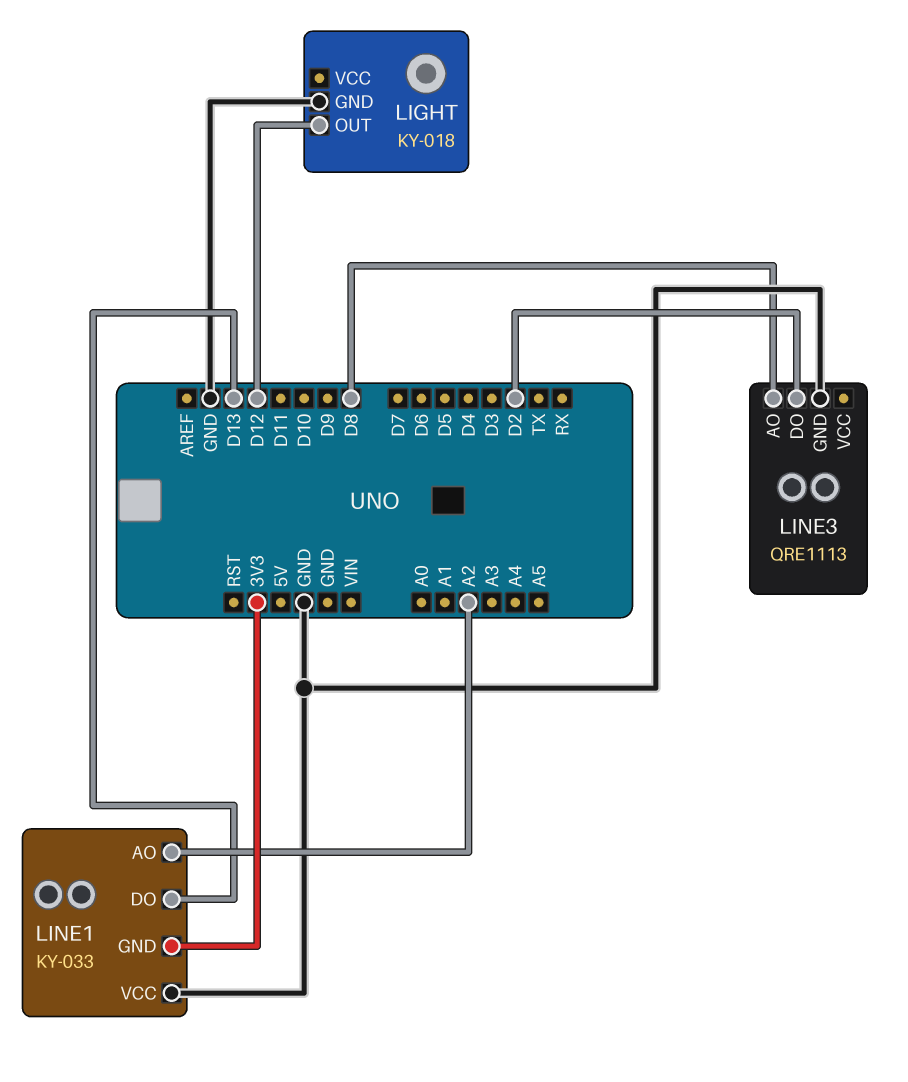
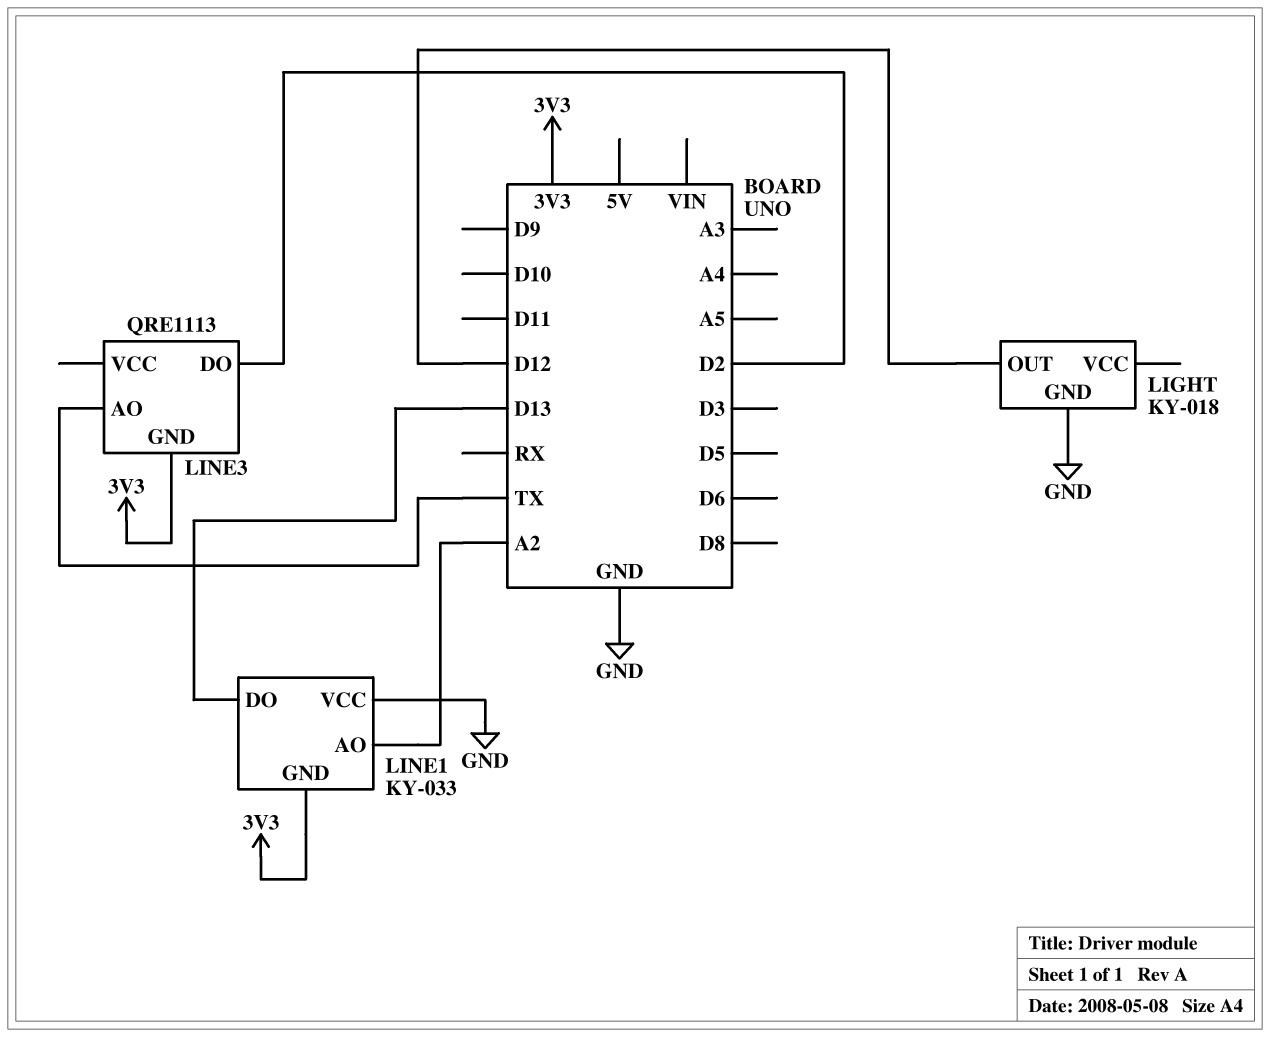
LINE3 pin AO: D8 -> TX
LINE3 pin GND: GND -> 3V3

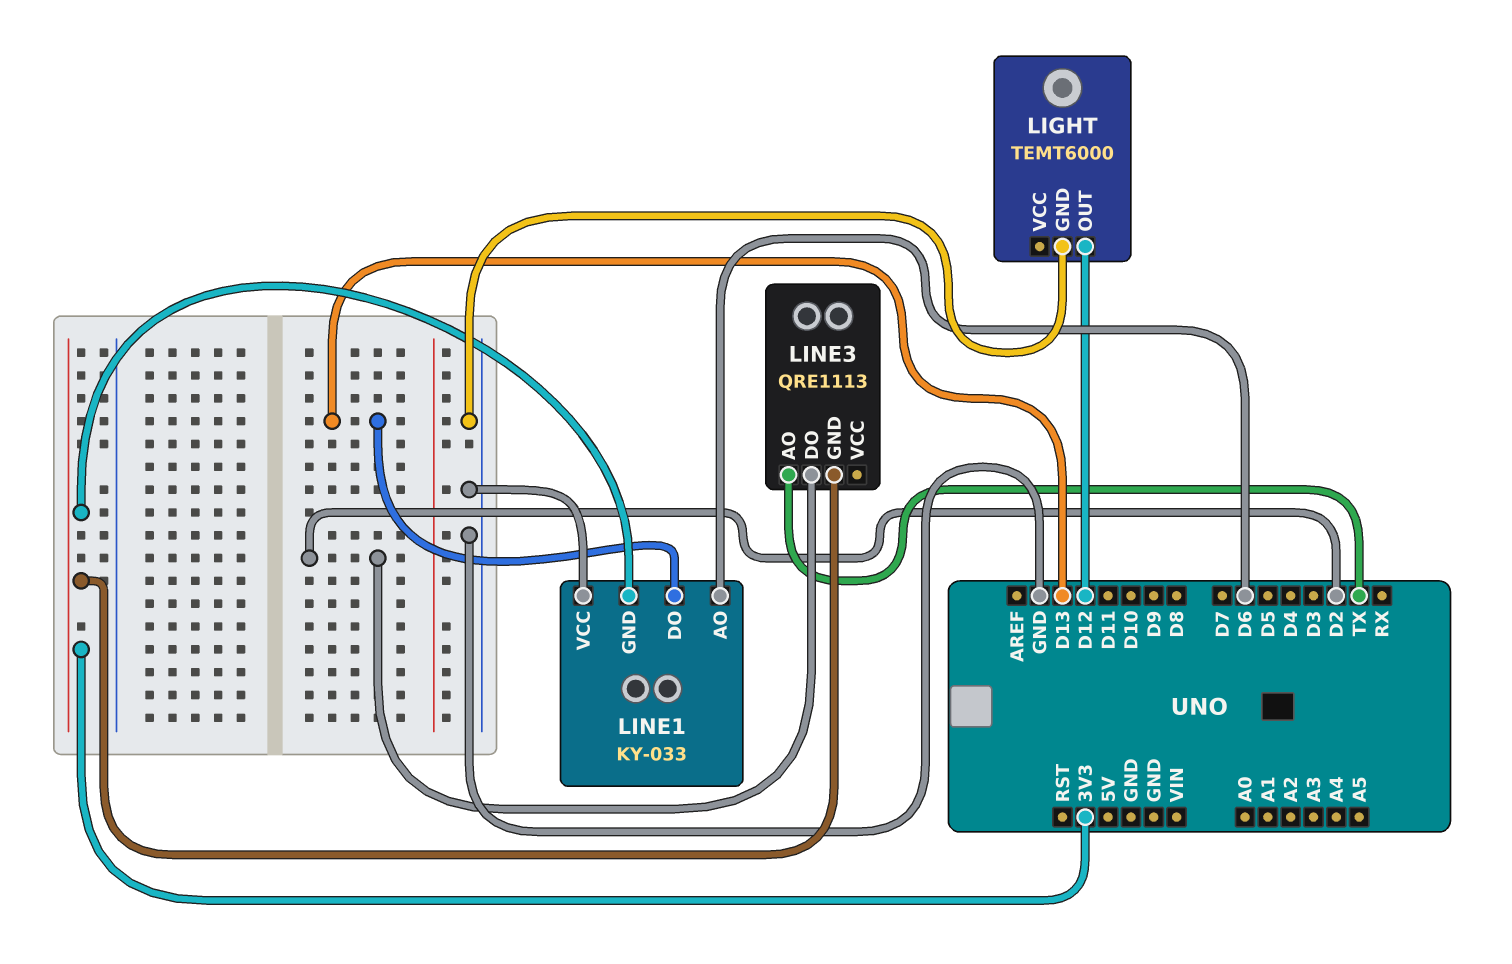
LIGHT: KY-018 -> TEMT6000
LINE1 pin AO: A2 -> D6

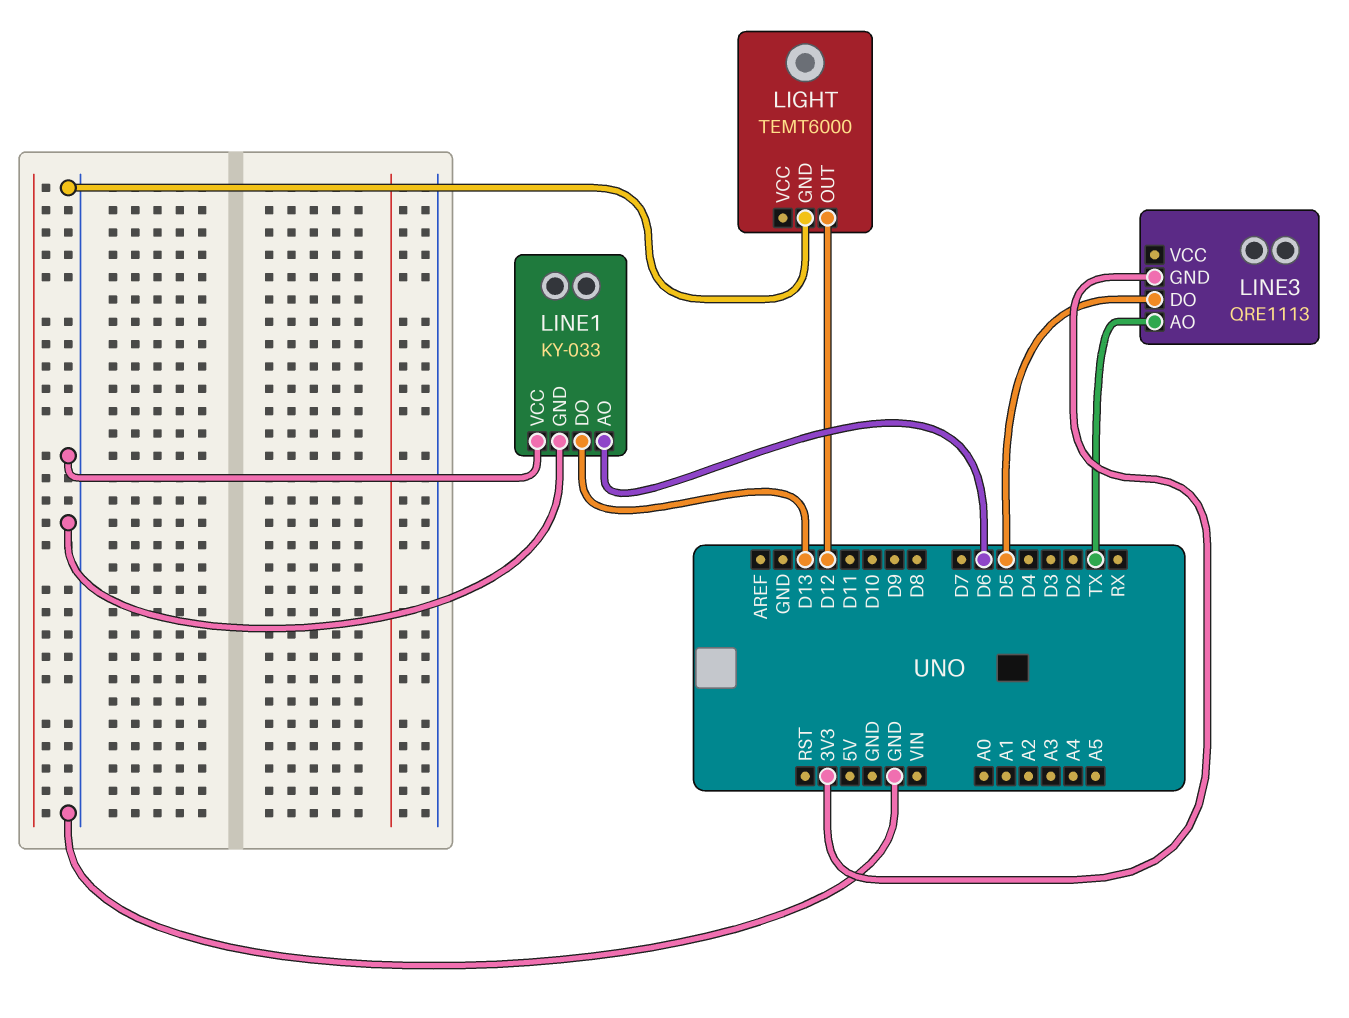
LINE1 pin GND: 3V3 -> GND
LINE3 pin DO: D2 -> D5

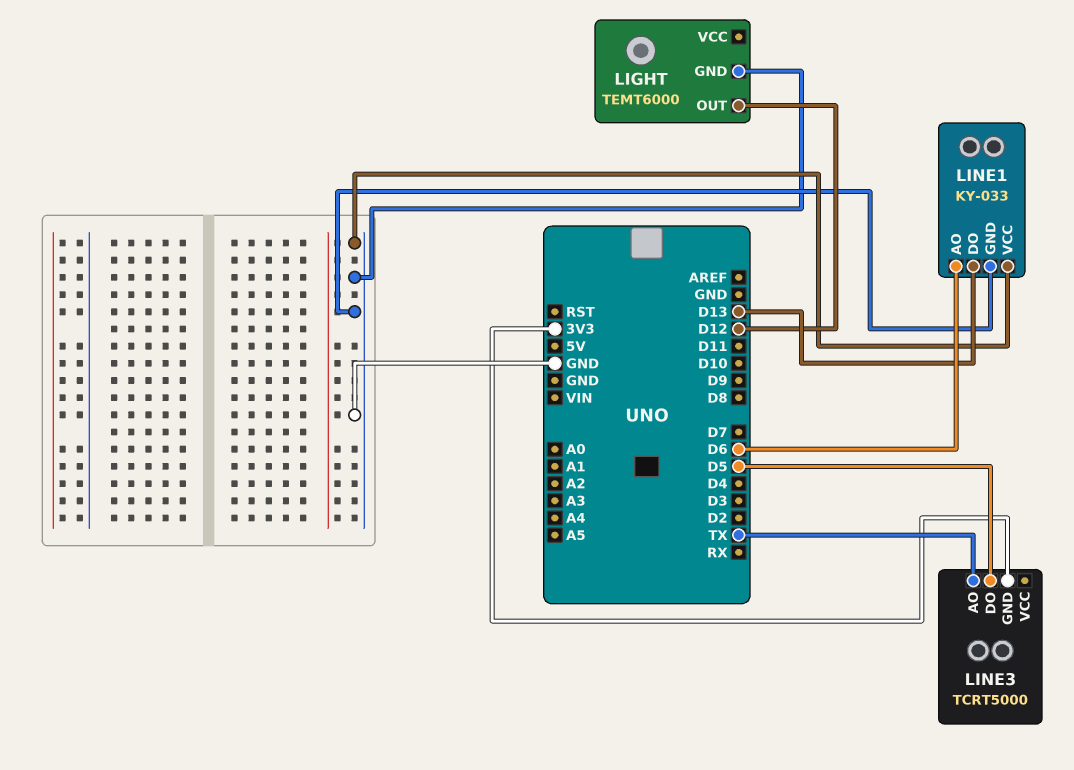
LINE3: QRE1113 -> TCRT5000

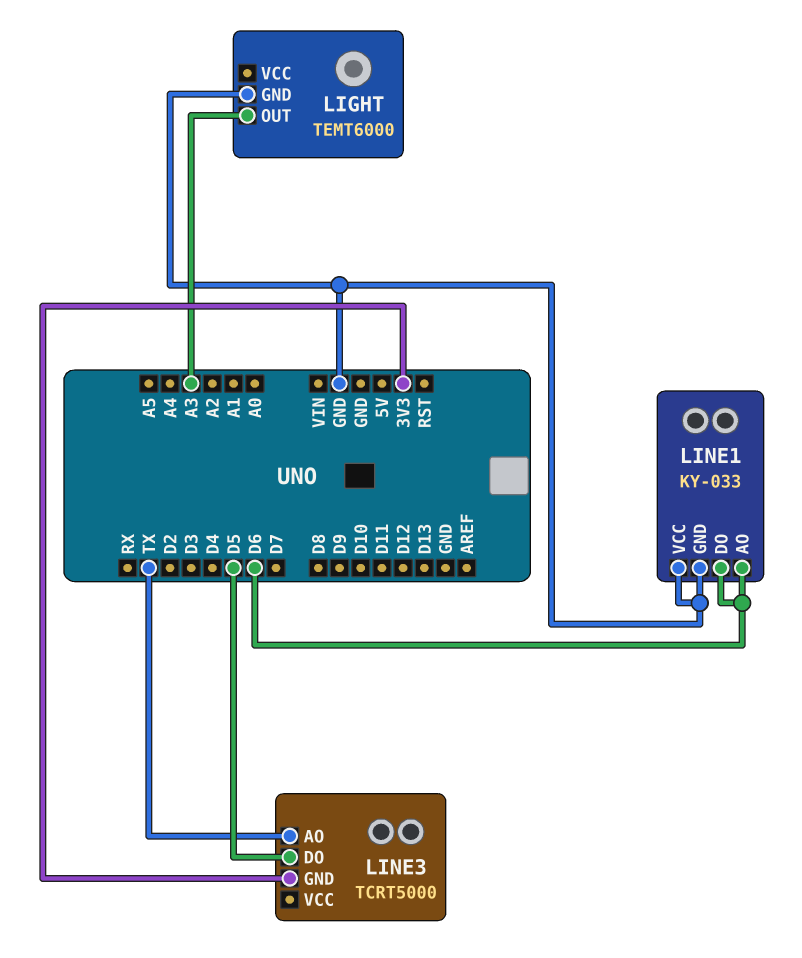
LIGHT pin OUT: D12 -> A3
LINE1 pin DO: D13 -> D6

